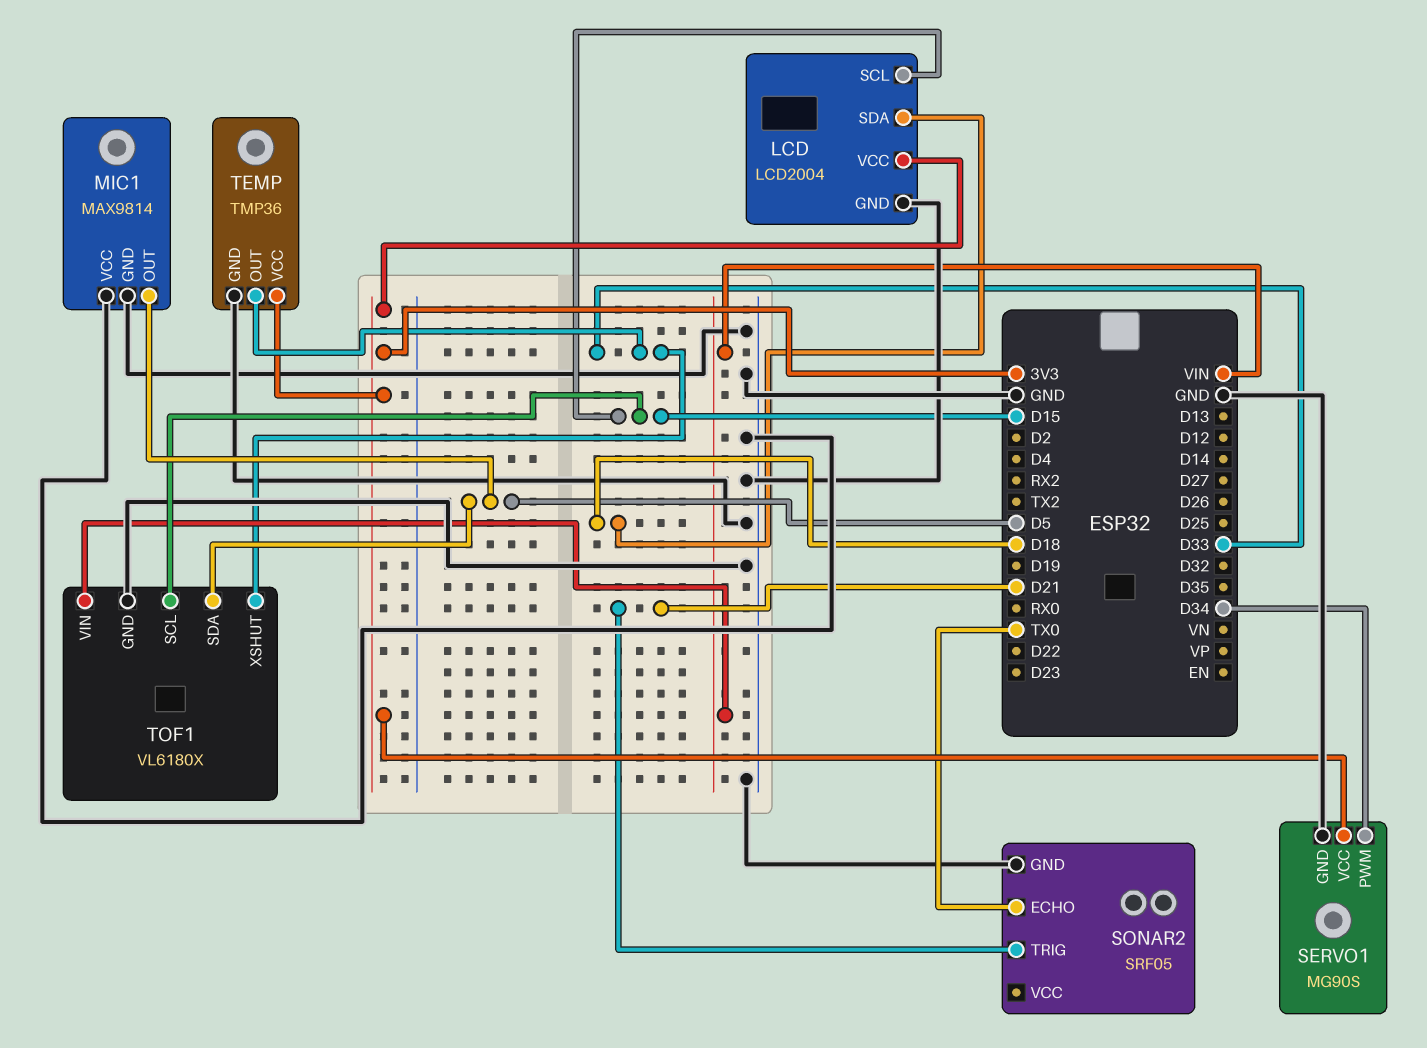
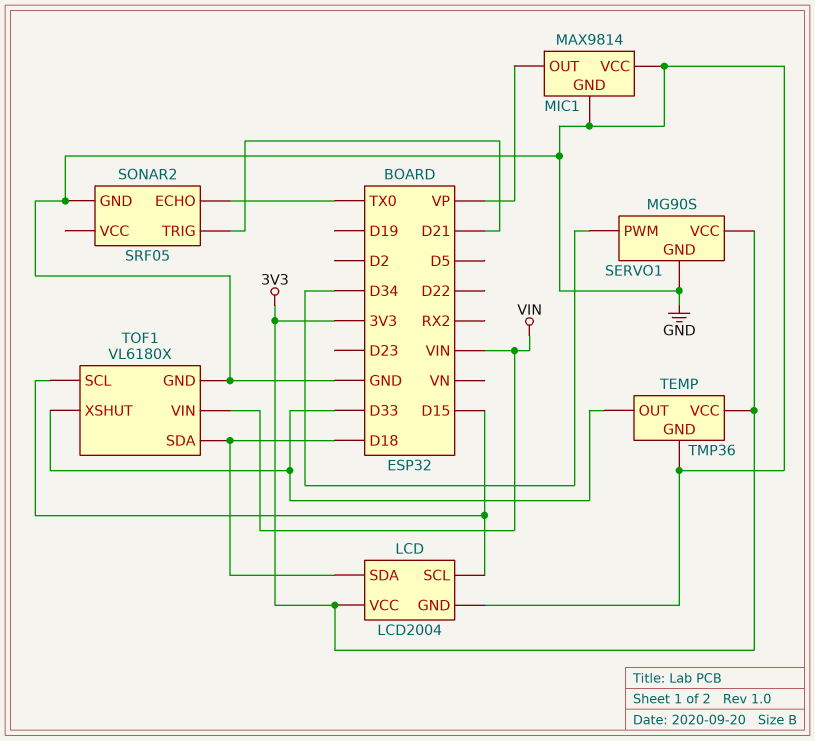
MIC1 pin OUT: D5 -> VP
TOF1 pin SDA: D5 -> D18

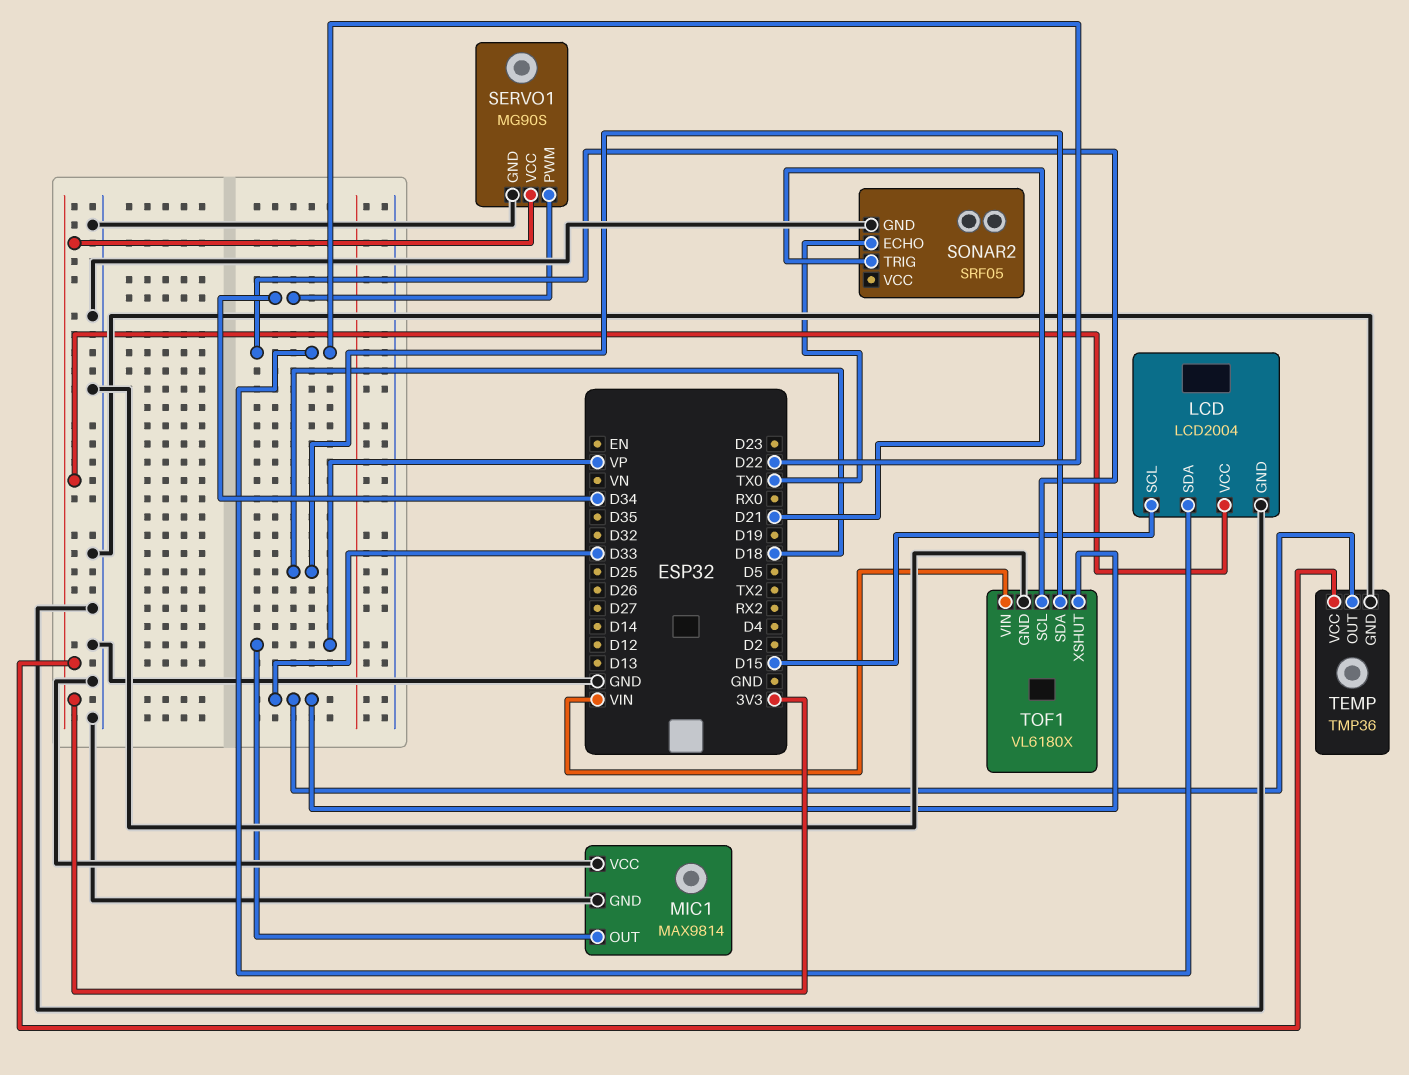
LCD pin SDA: D18 -> D22
TOF1 pin SCL: D15 -> D22

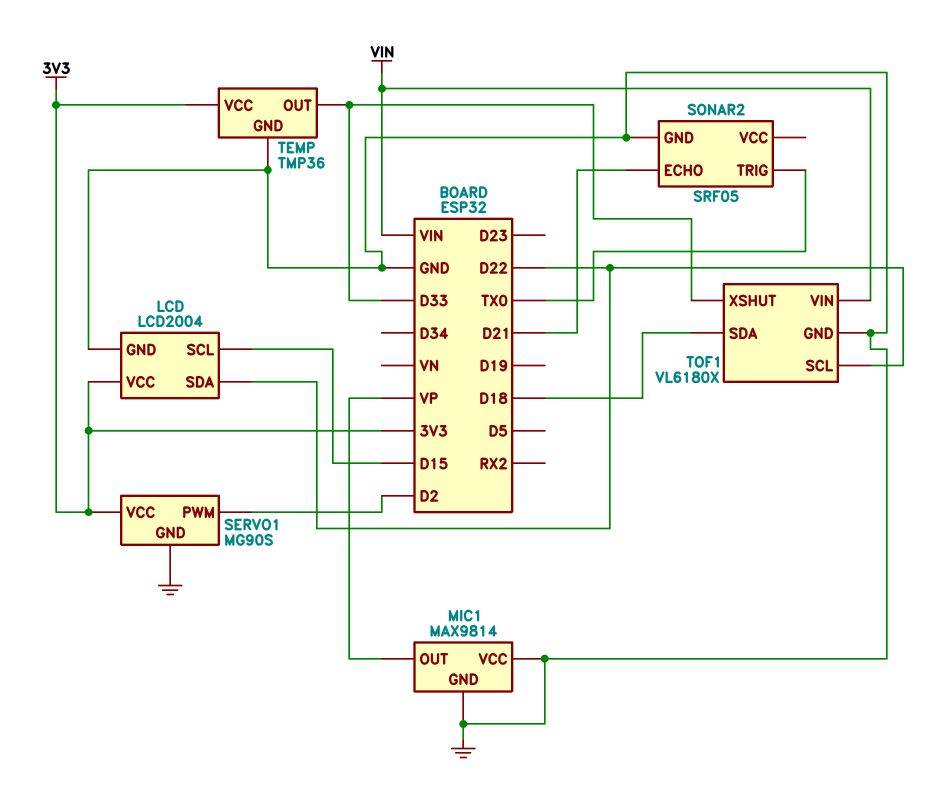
SERVO1 pin PWM: D34 -> D2
SONAR2 pin ECHO: TX0 -> D21
SONAR2 pin TRIG: D21 -> TX0

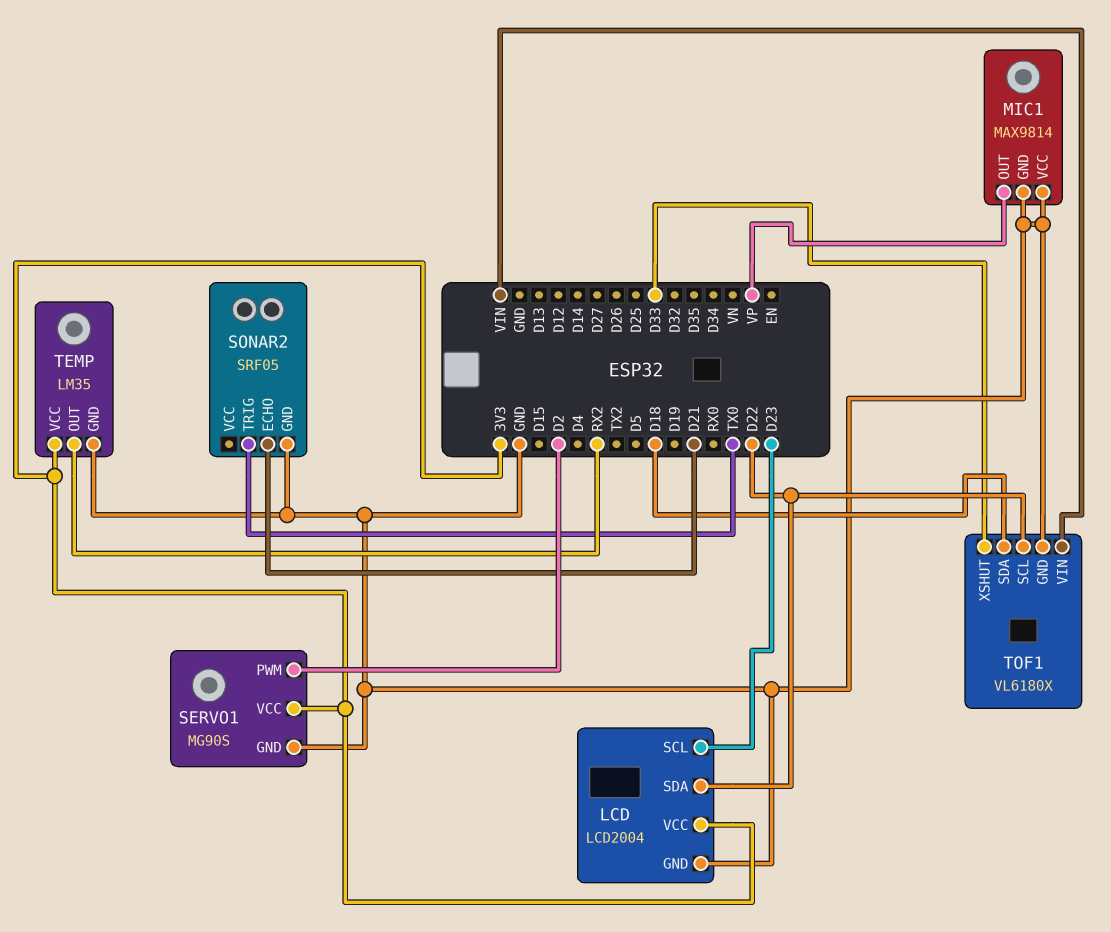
LCD pin SCL: D15 -> D23
TEMP: TMP36 -> LM35
TEMP pin OUT: D33 -> RX2

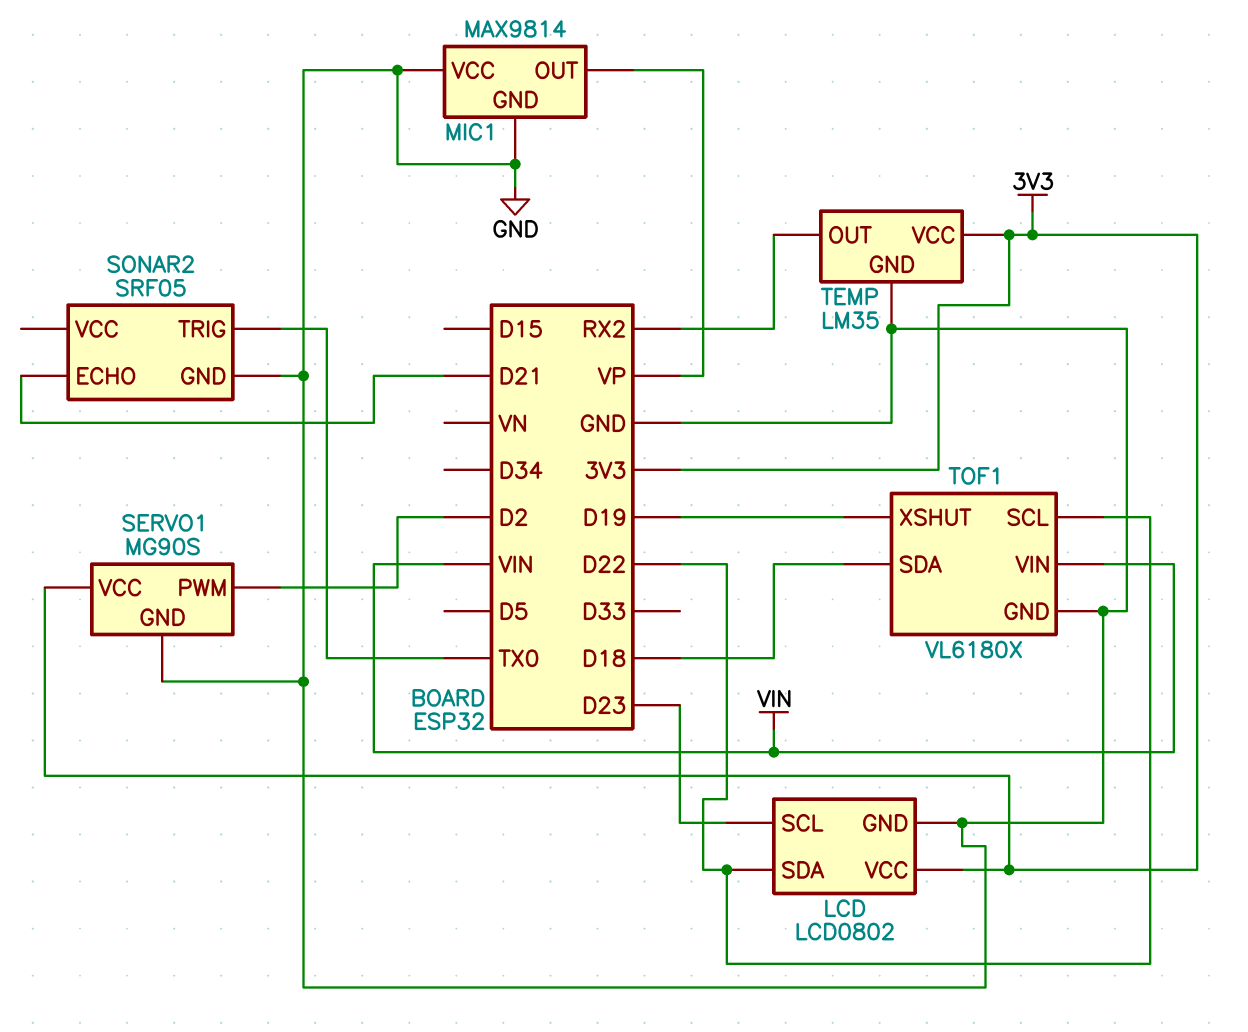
LCD: LCD2004 -> LCD0802
TOF1 pin XSHUT: D33 -> D19

